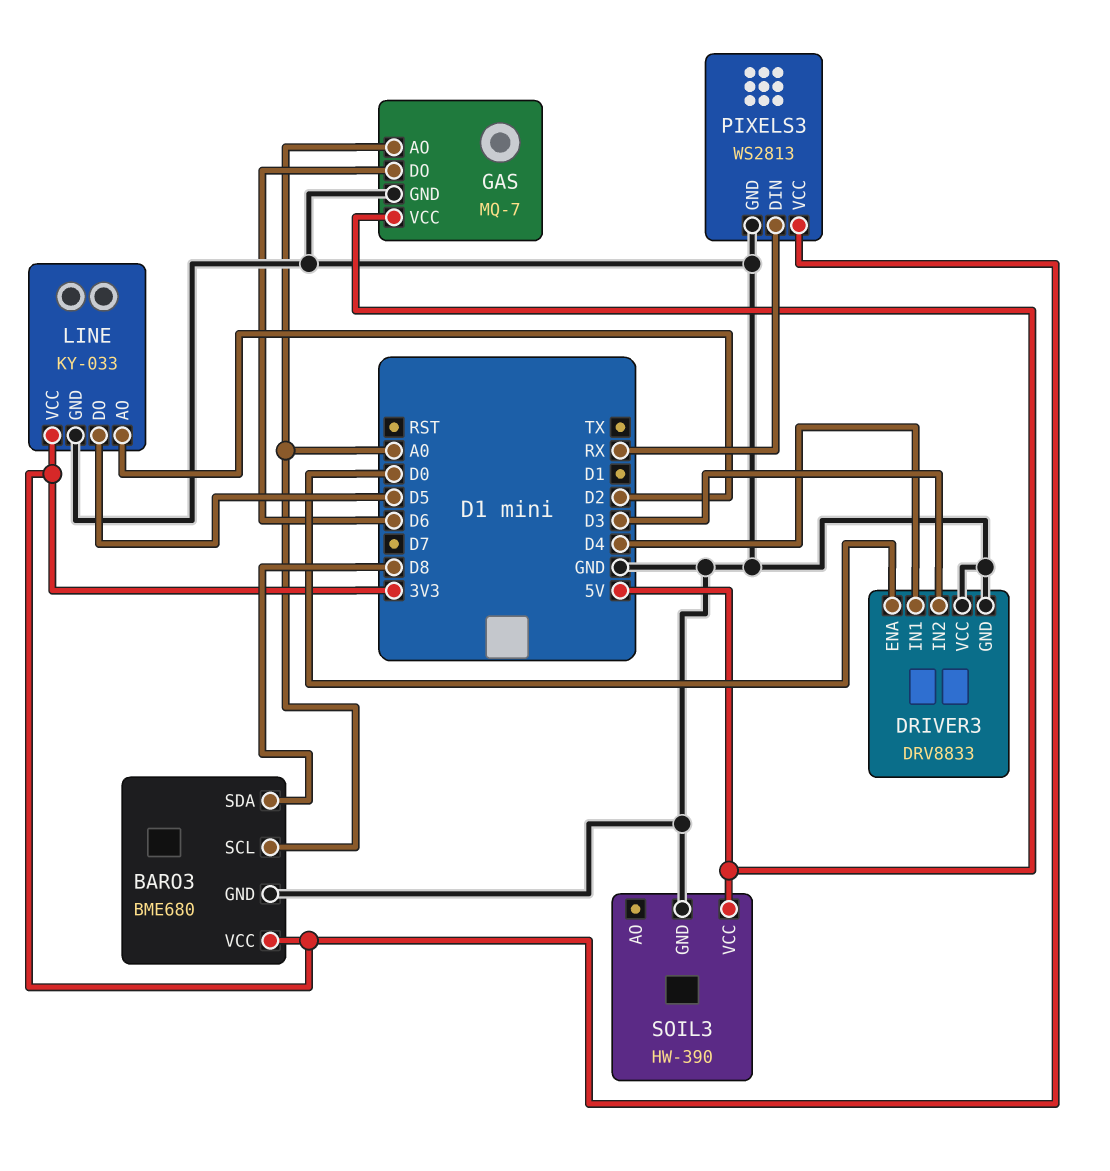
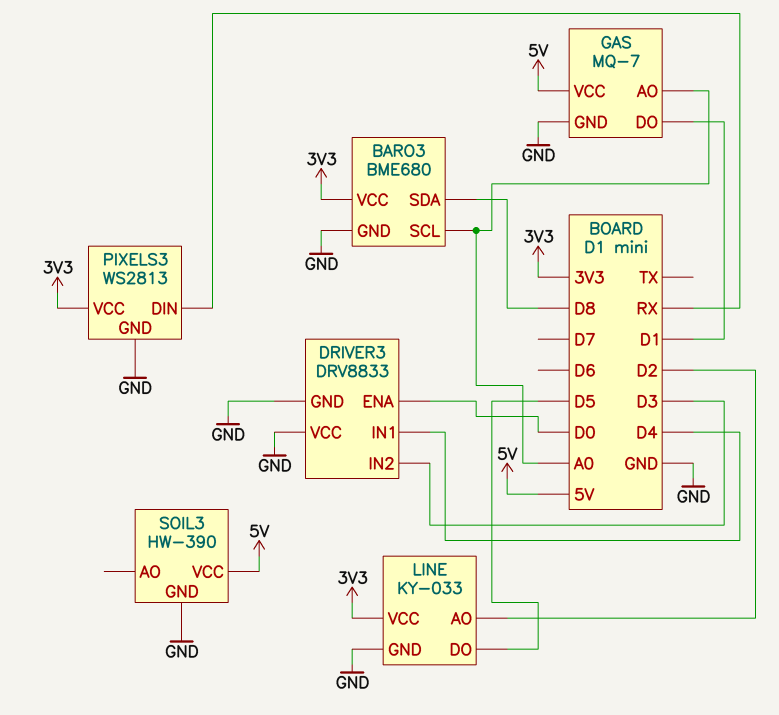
GAS pin DO: D6 -> D1

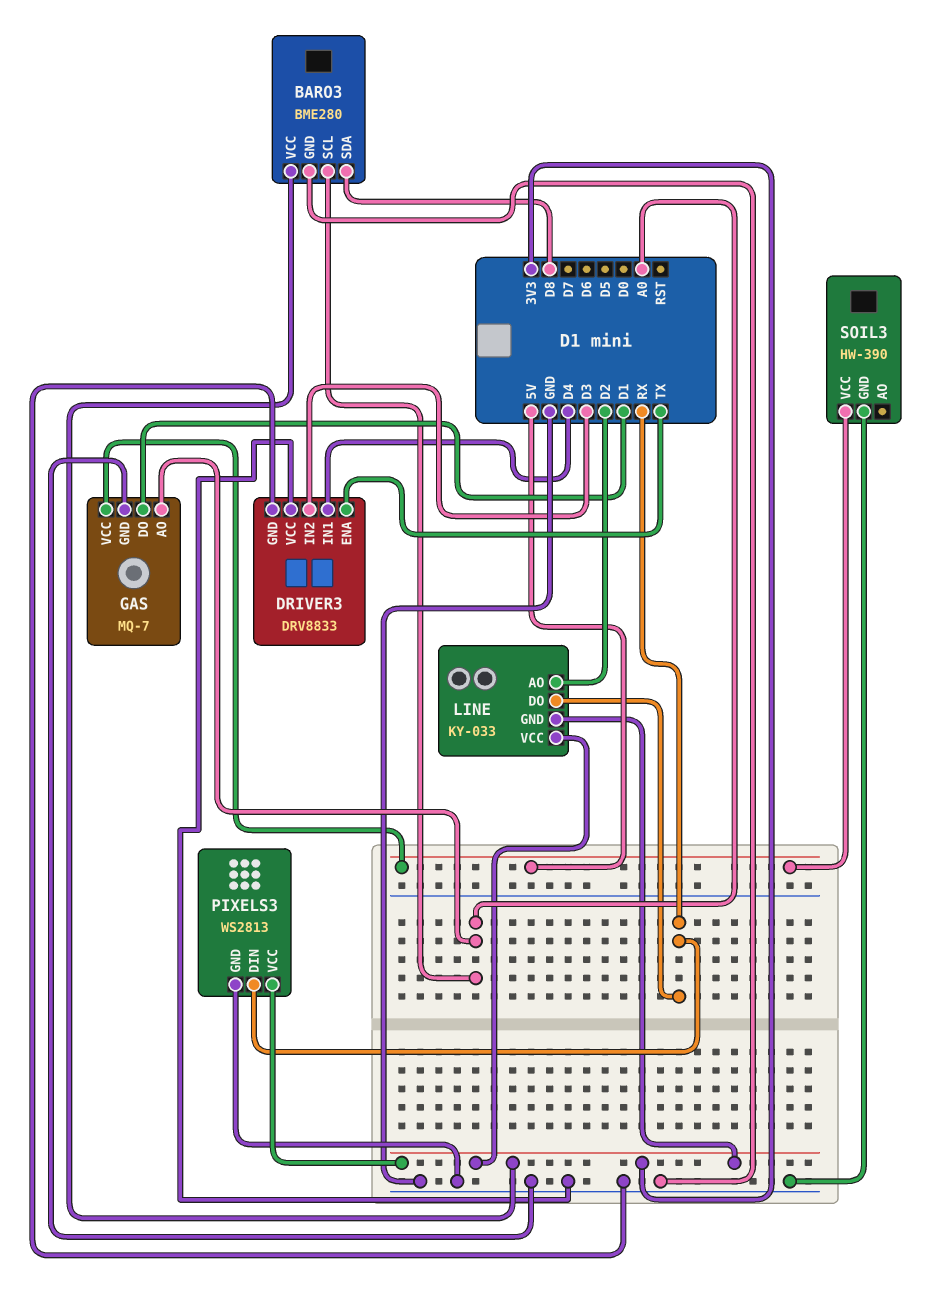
BARO3: BME680 -> BME280
DRIVER3 pin ENA: D0 -> TX
LINE pin DO: D5 -> RX
LINE pin GND: GND -> 3V3

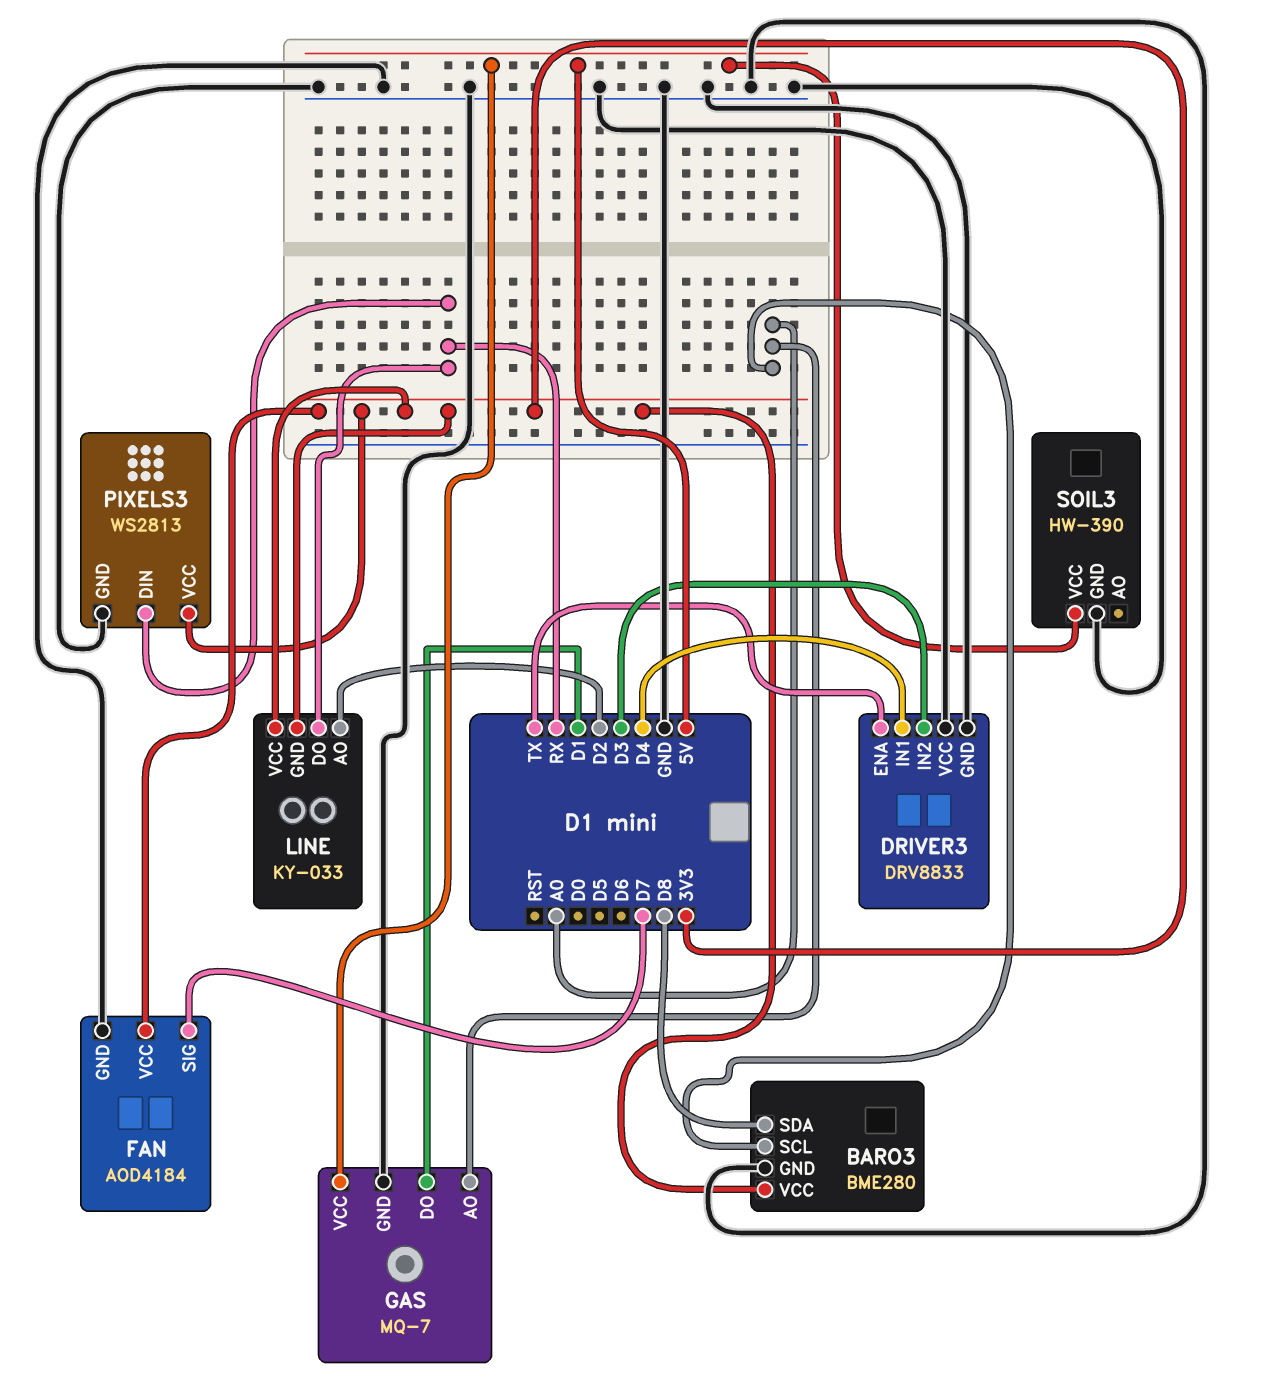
FAN: none -> AOD4184
FAN pin GND: none -> GND
FAN pin SIG: none -> D7
FAN pin VCC: none -> 3V3

